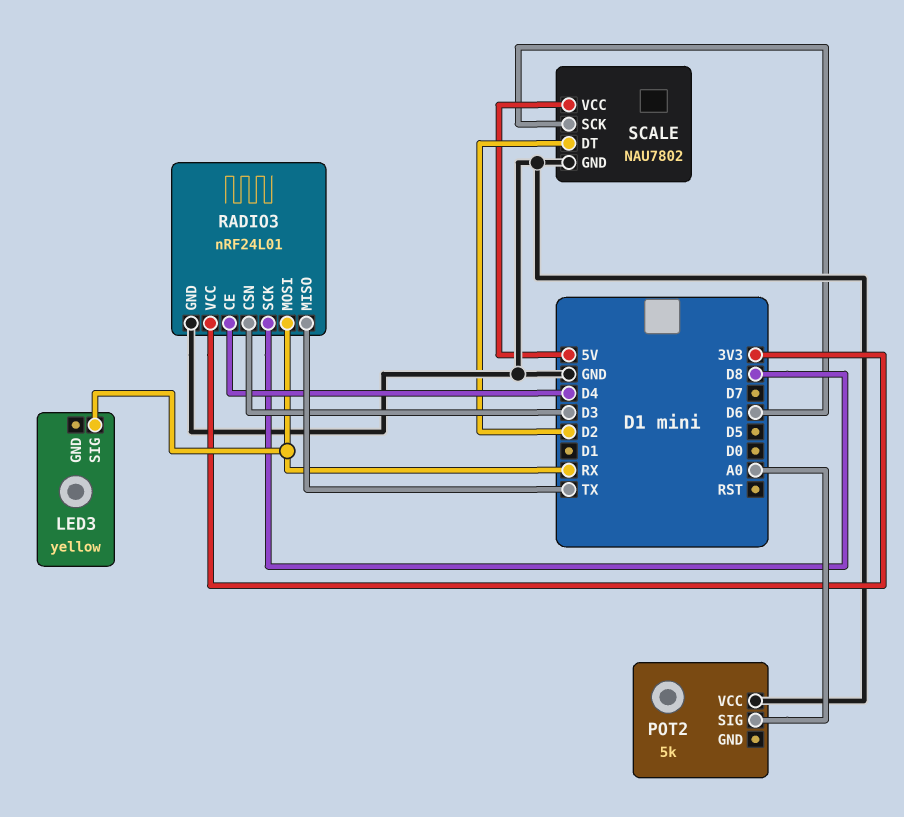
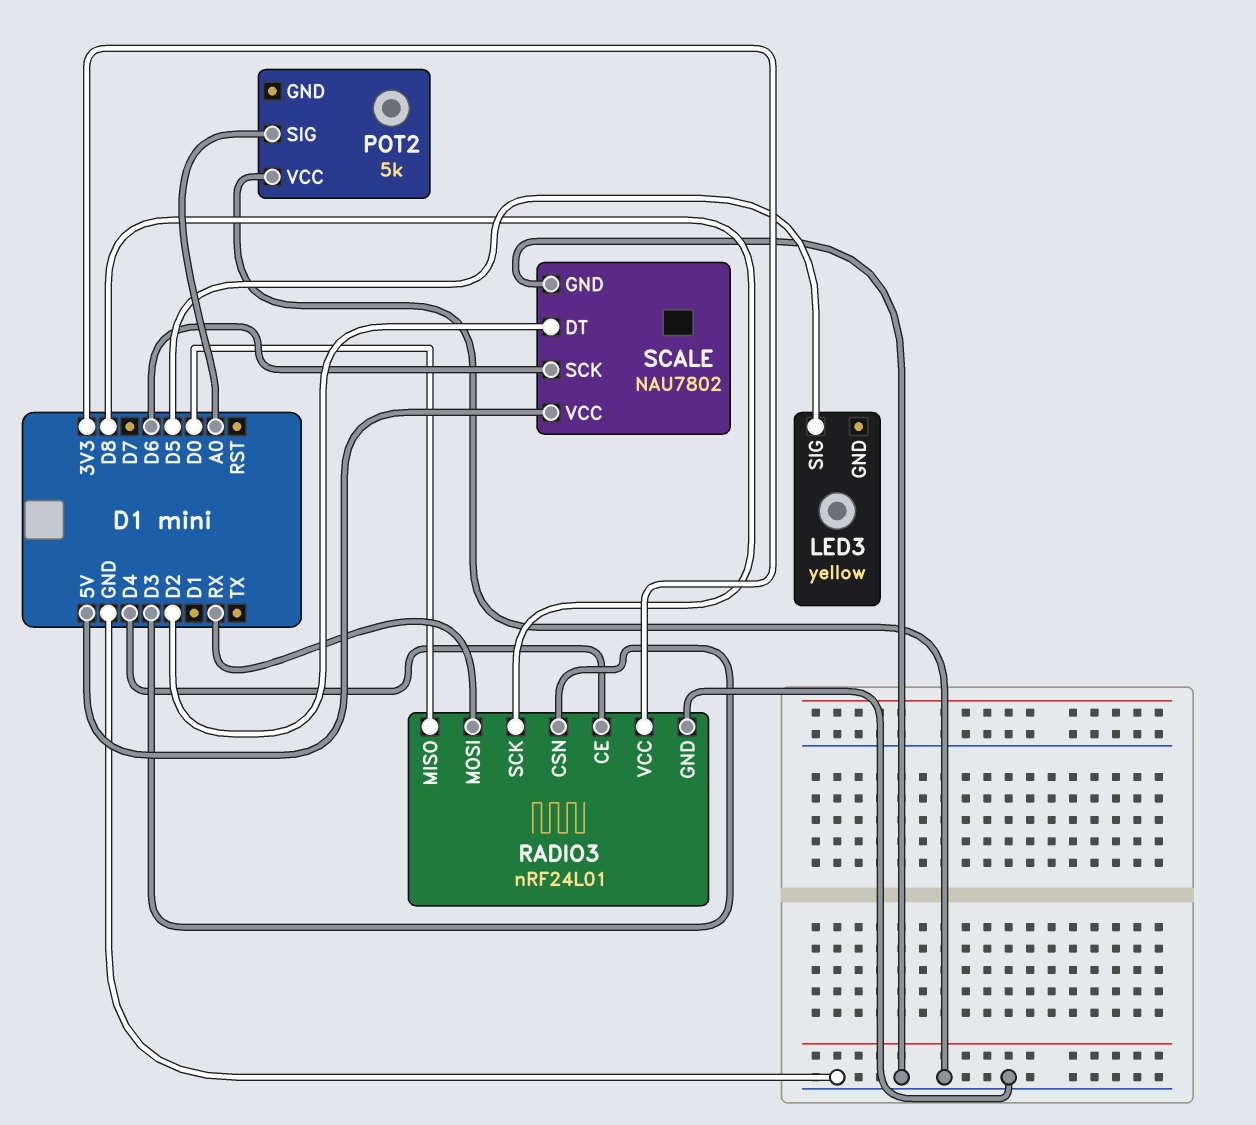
LED3 pin SIG: RX -> D5
RADIO3 pin MISO: TX -> D0

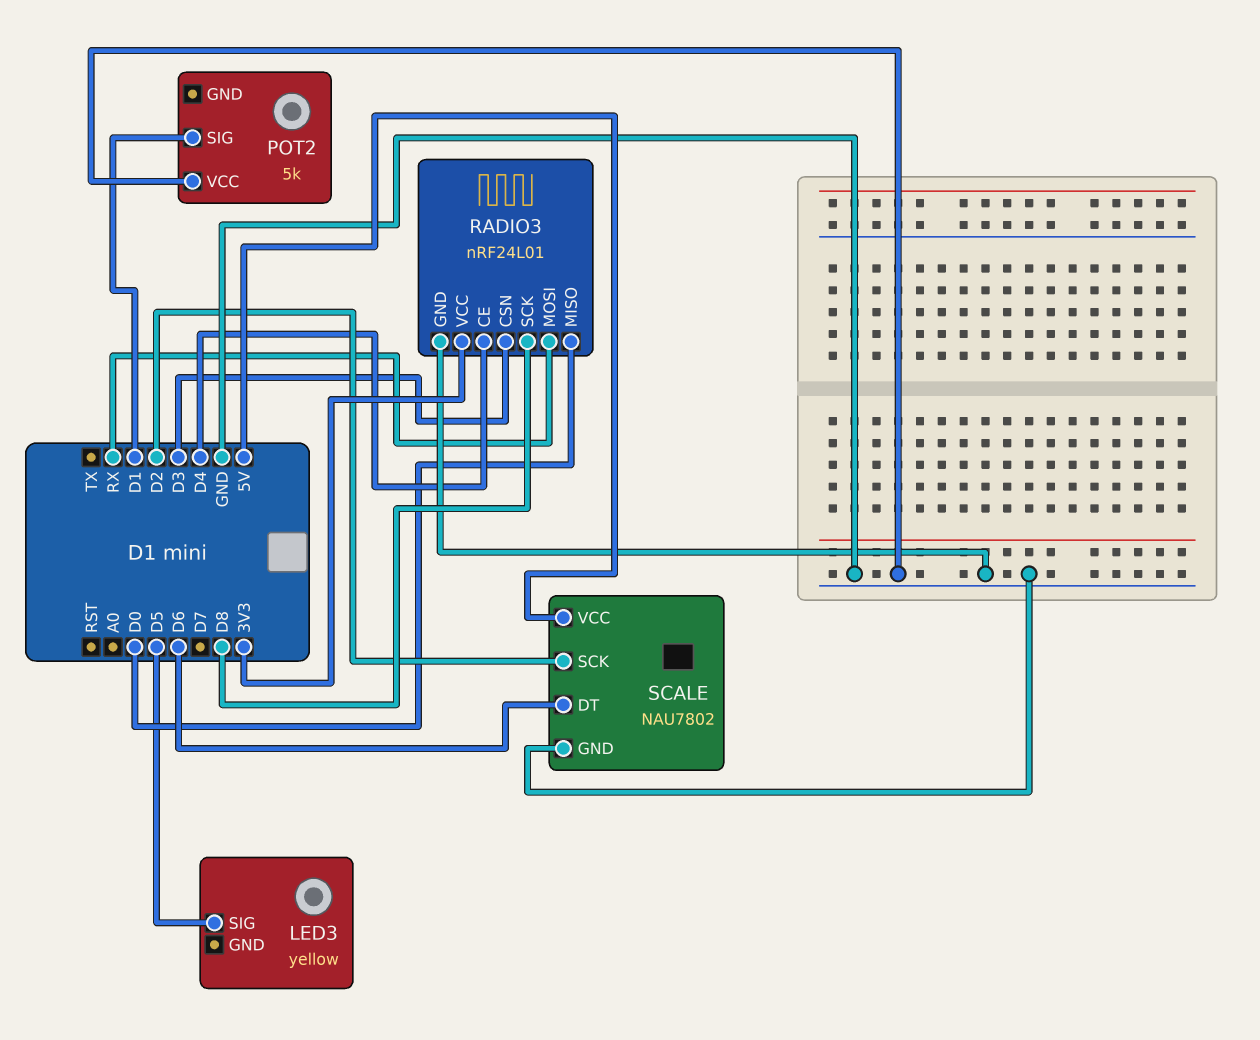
POT2 pin SIG: A0 -> D1
SCALE pin DT: D2 -> D6
SCALE pin SCK: D6 -> D2

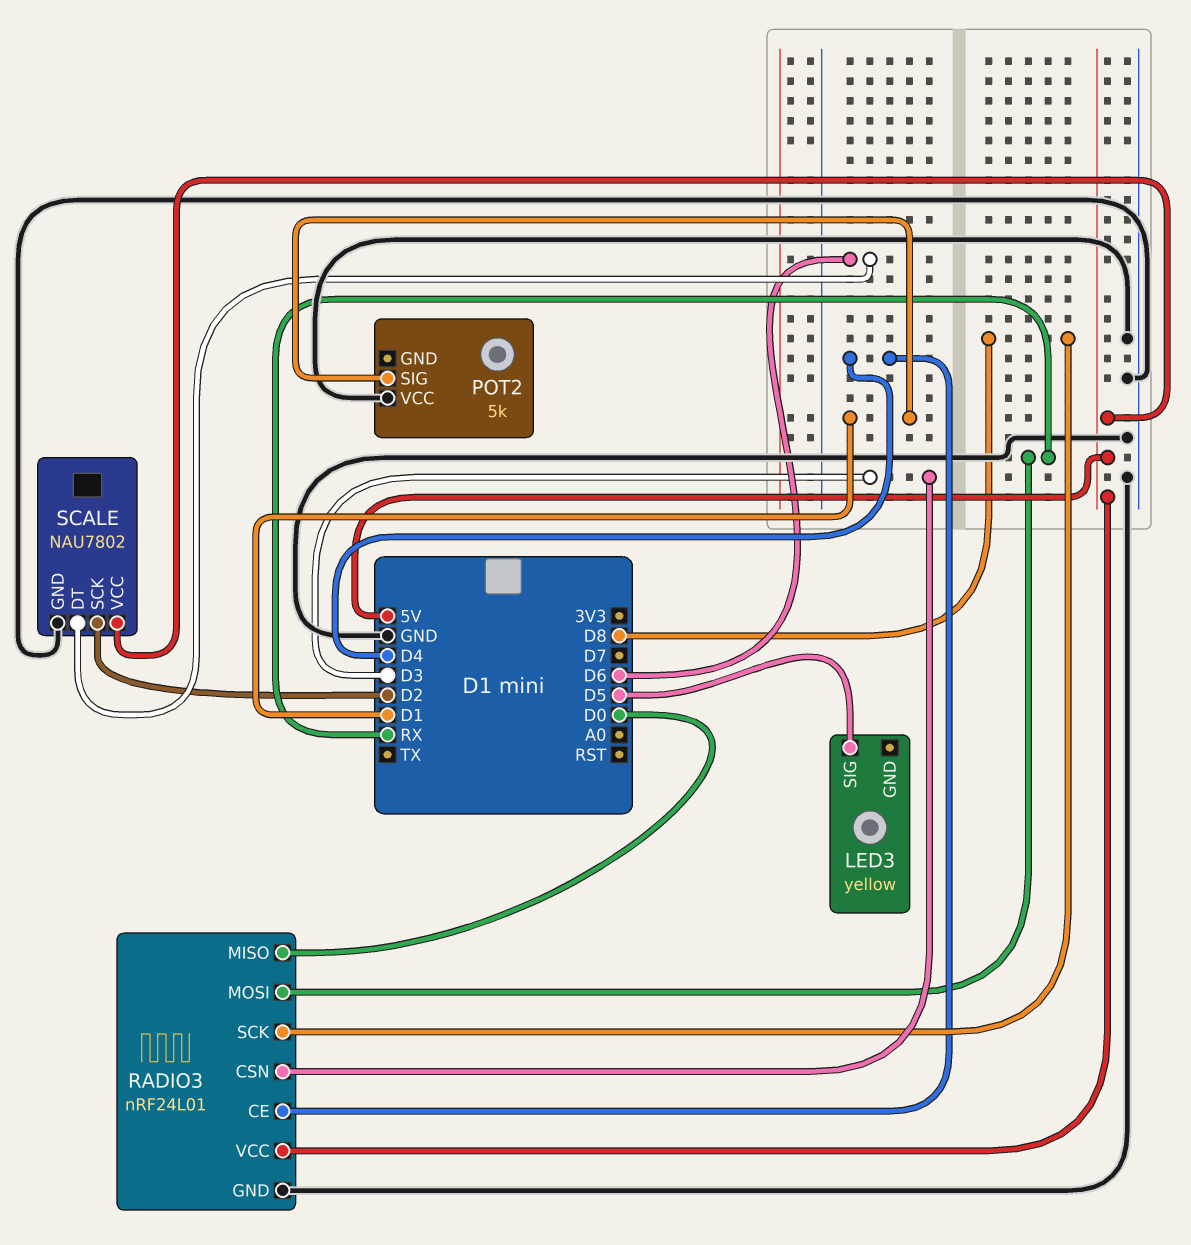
RADIO3 pin VCC: 3V3 -> 5V

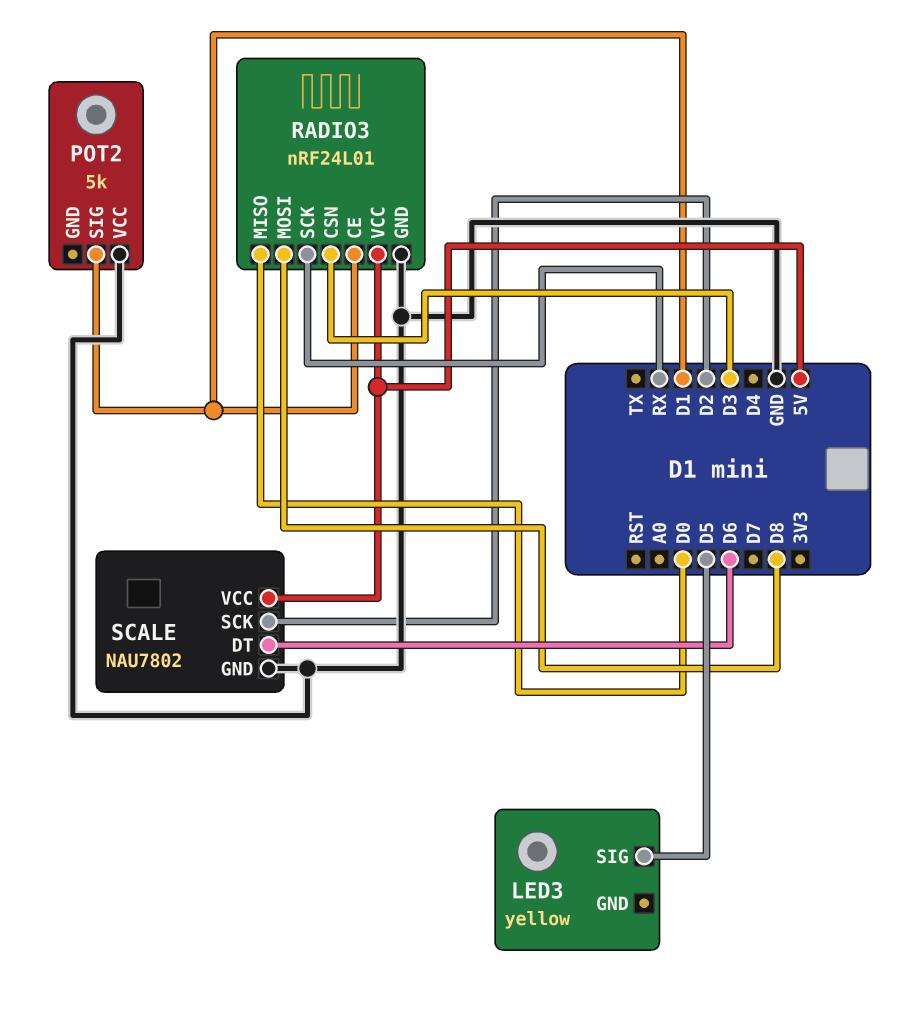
RADIO3 pin CE: D4 -> D1
RADIO3 pin MOSI: RX -> D8
RADIO3 pin SCK: D8 -> RX

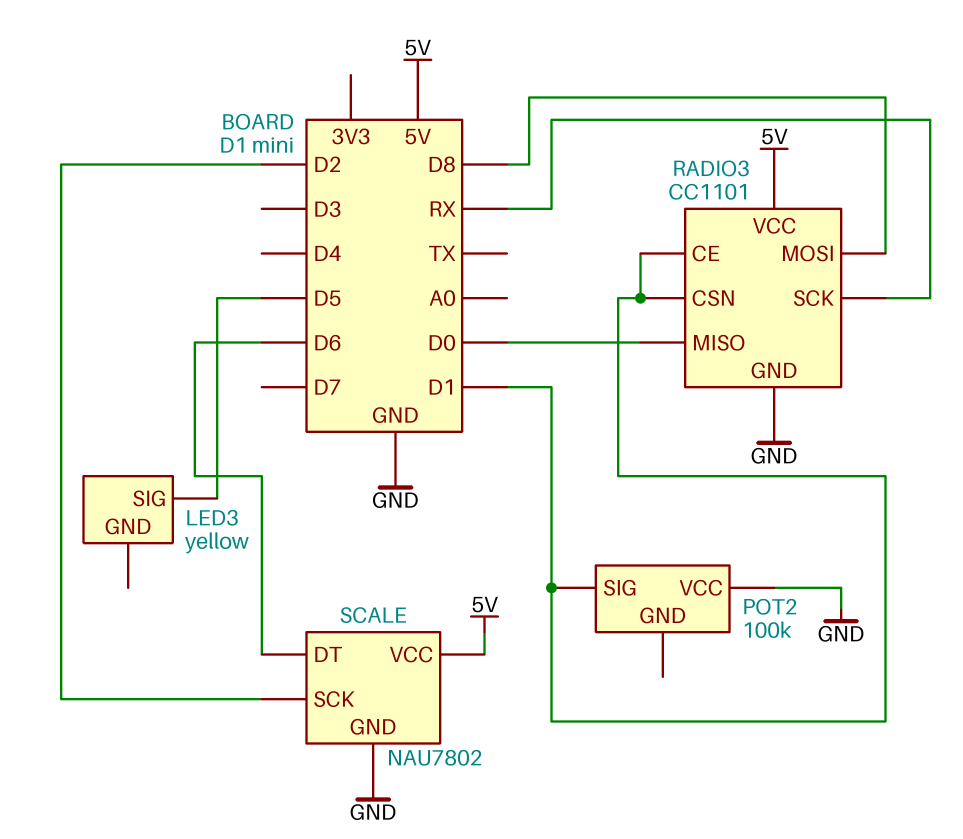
POT2: 5k -> 100k
RADIO3: nRF24L01 -> CC1101
RADIO3 pin CSN: D3 -> D1

